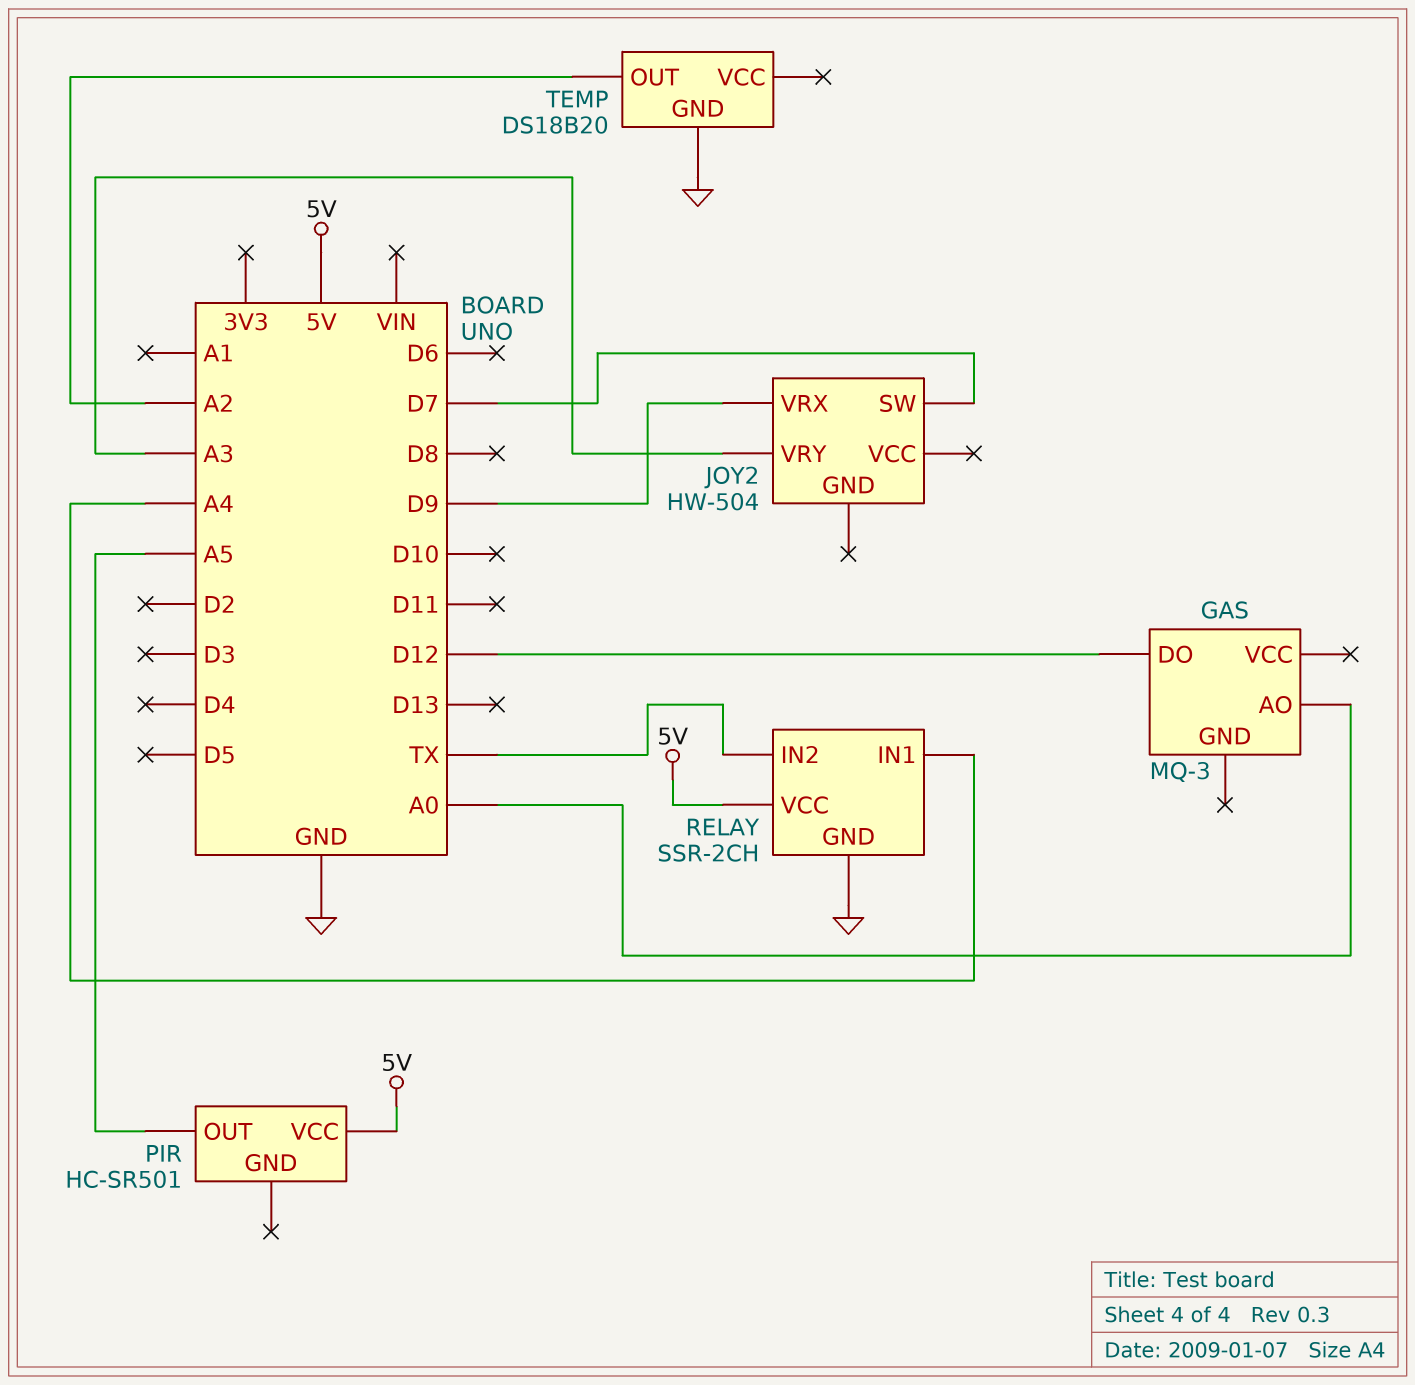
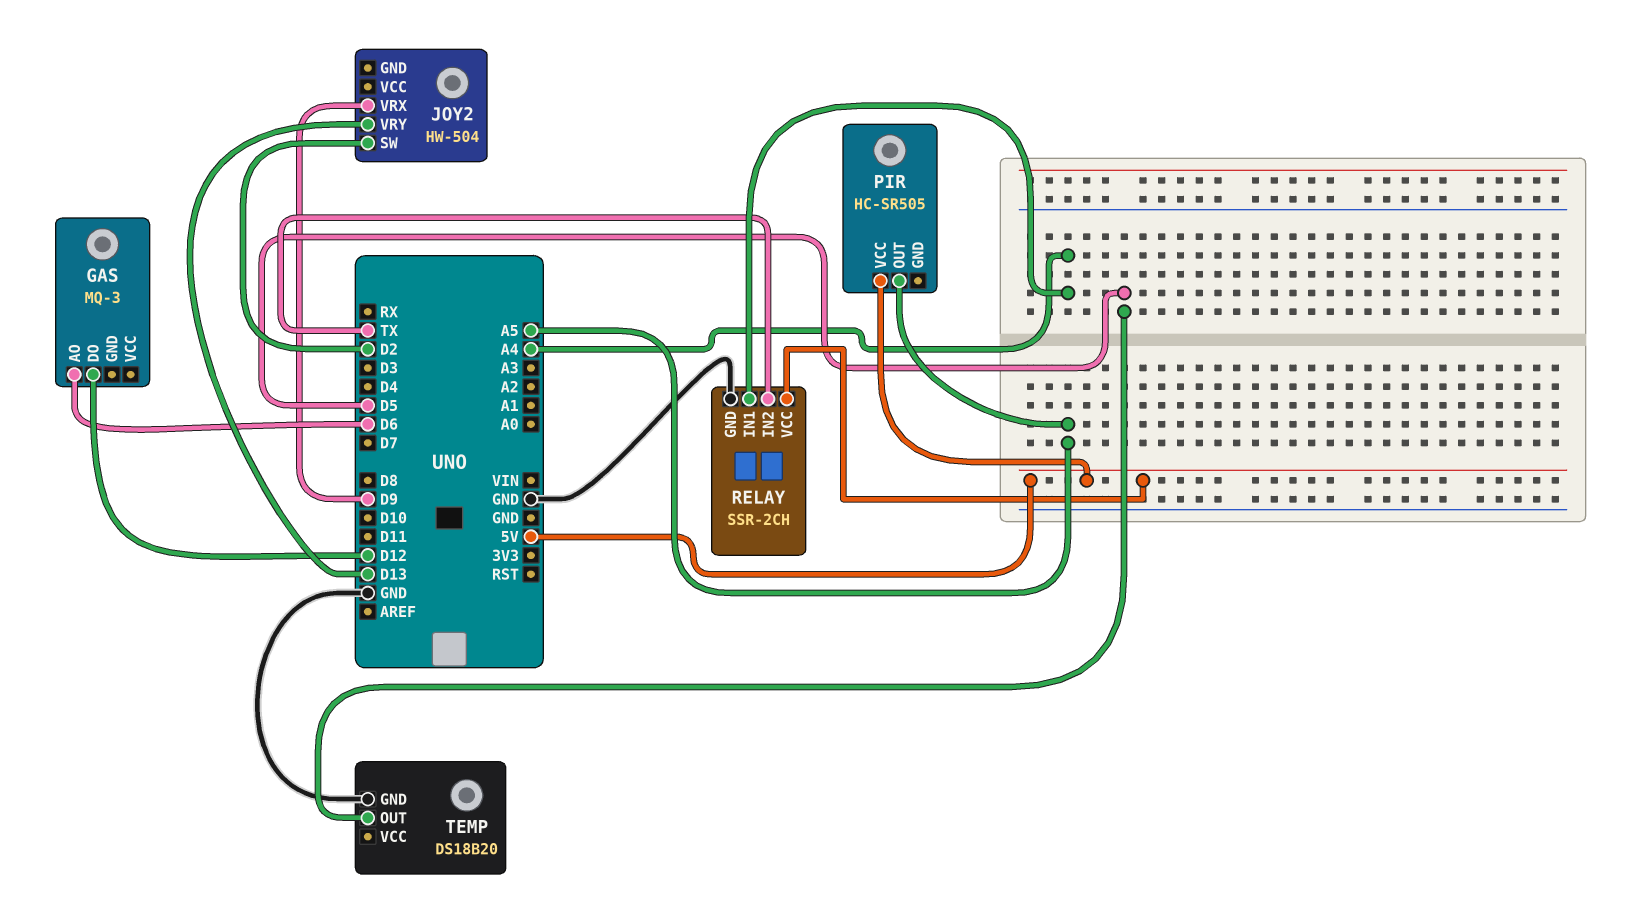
GAS pin AO: A0 -> D6
JOY2 pin SW: D7 -> D2
JOY2 pin VRY: A3 -> D13
PIR: HC-SR501 -> HC-SR505
TEMP pin OUT: A2 -> D5

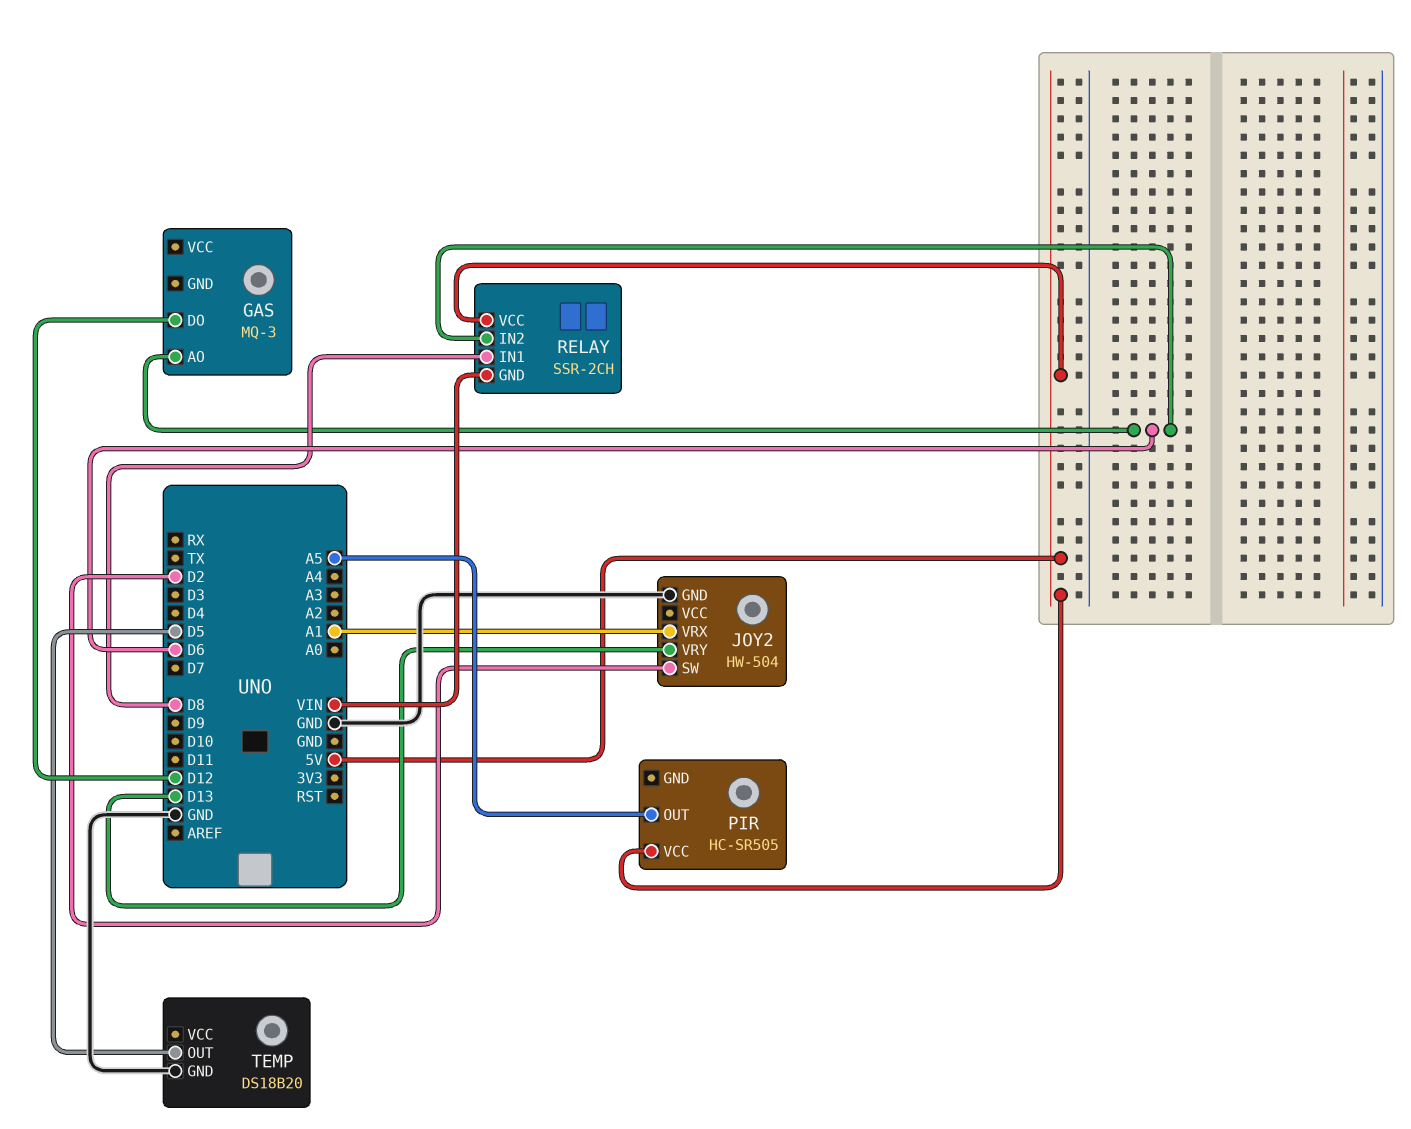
JOY2 pin GND: none -> GND
JOY2 pin VRX: D9 -> A1
RELAY pin GND: GND -> VIN
RELAY pin IN1: A4 -> D8
RELAY pin IN2: TX -> D6

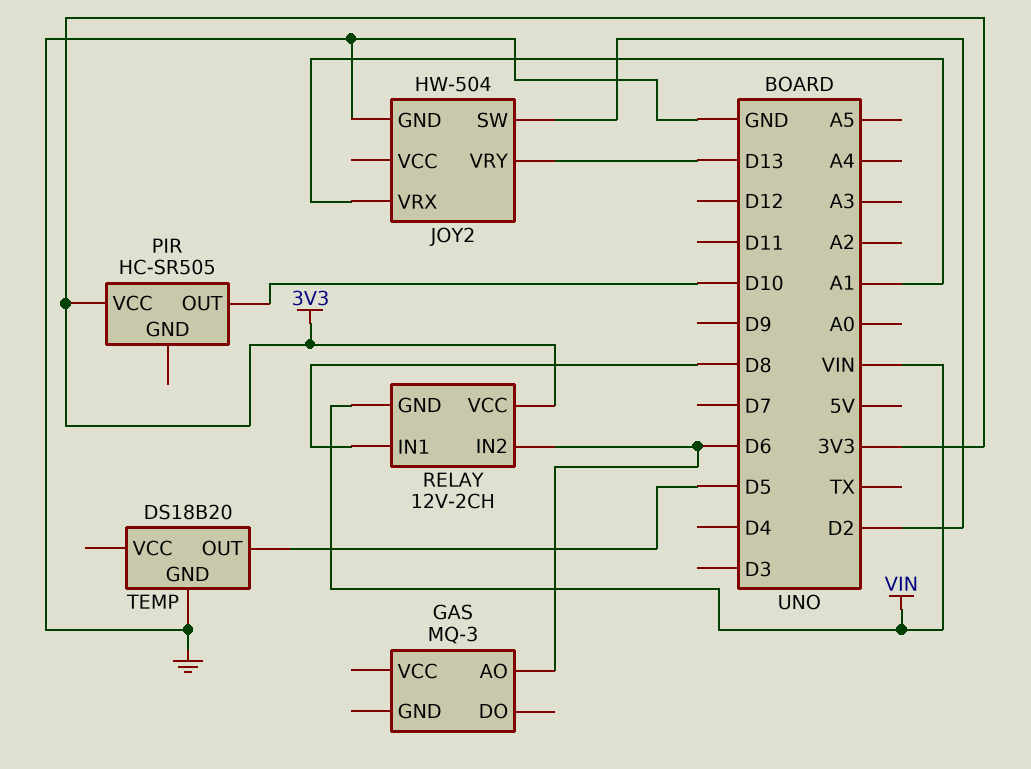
GAS pin DO: D12 -> none
PIR pin OUT: A5 -> D10
PIR pin VCC: 5V -> 3V3
RELAY: SSR-2CH -> 12V-2CH
RELAY pin VCC: 5V -> 3V3

